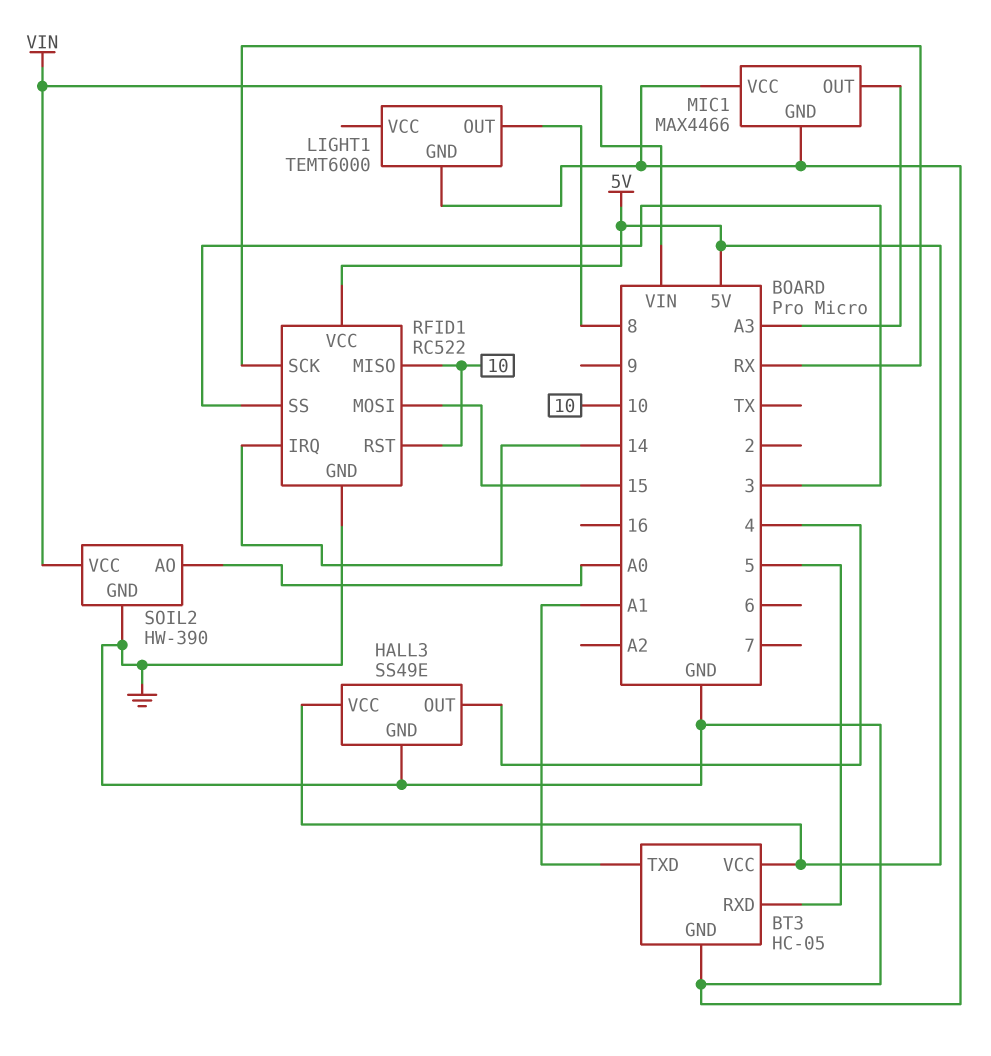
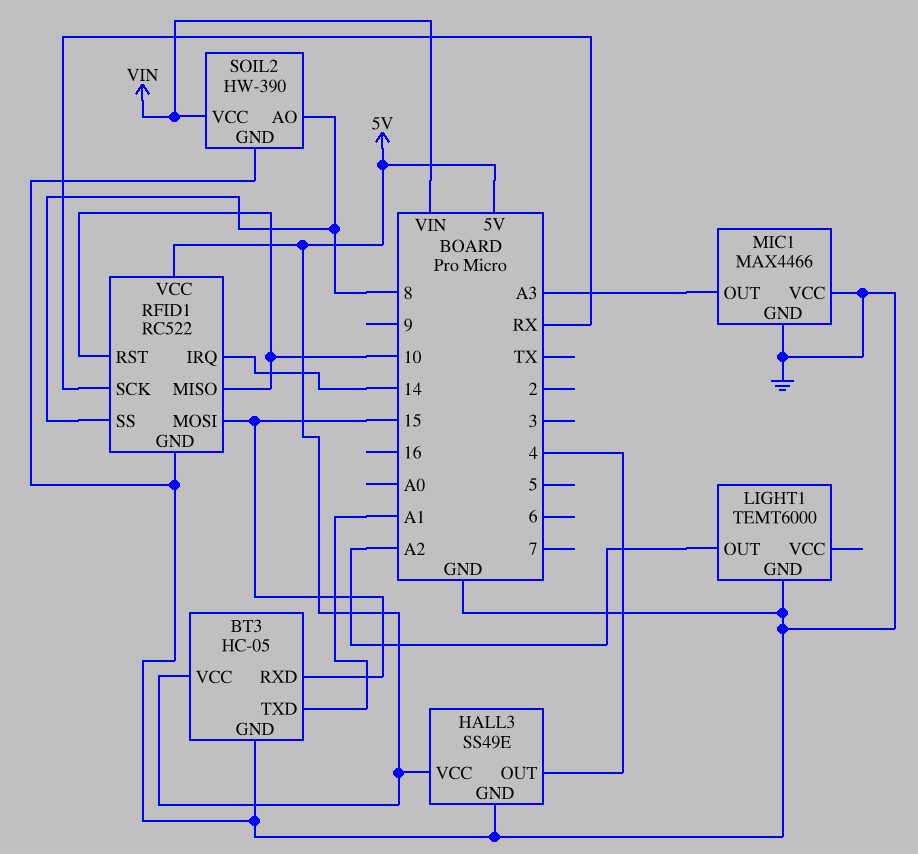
BT3 pin RXD: 5 -> 15
LIGHT1 pin OUT: 8 -> A2
RFID1 pin SS: 3 -> 8
SOIL2 pin AO: A0 -> 8

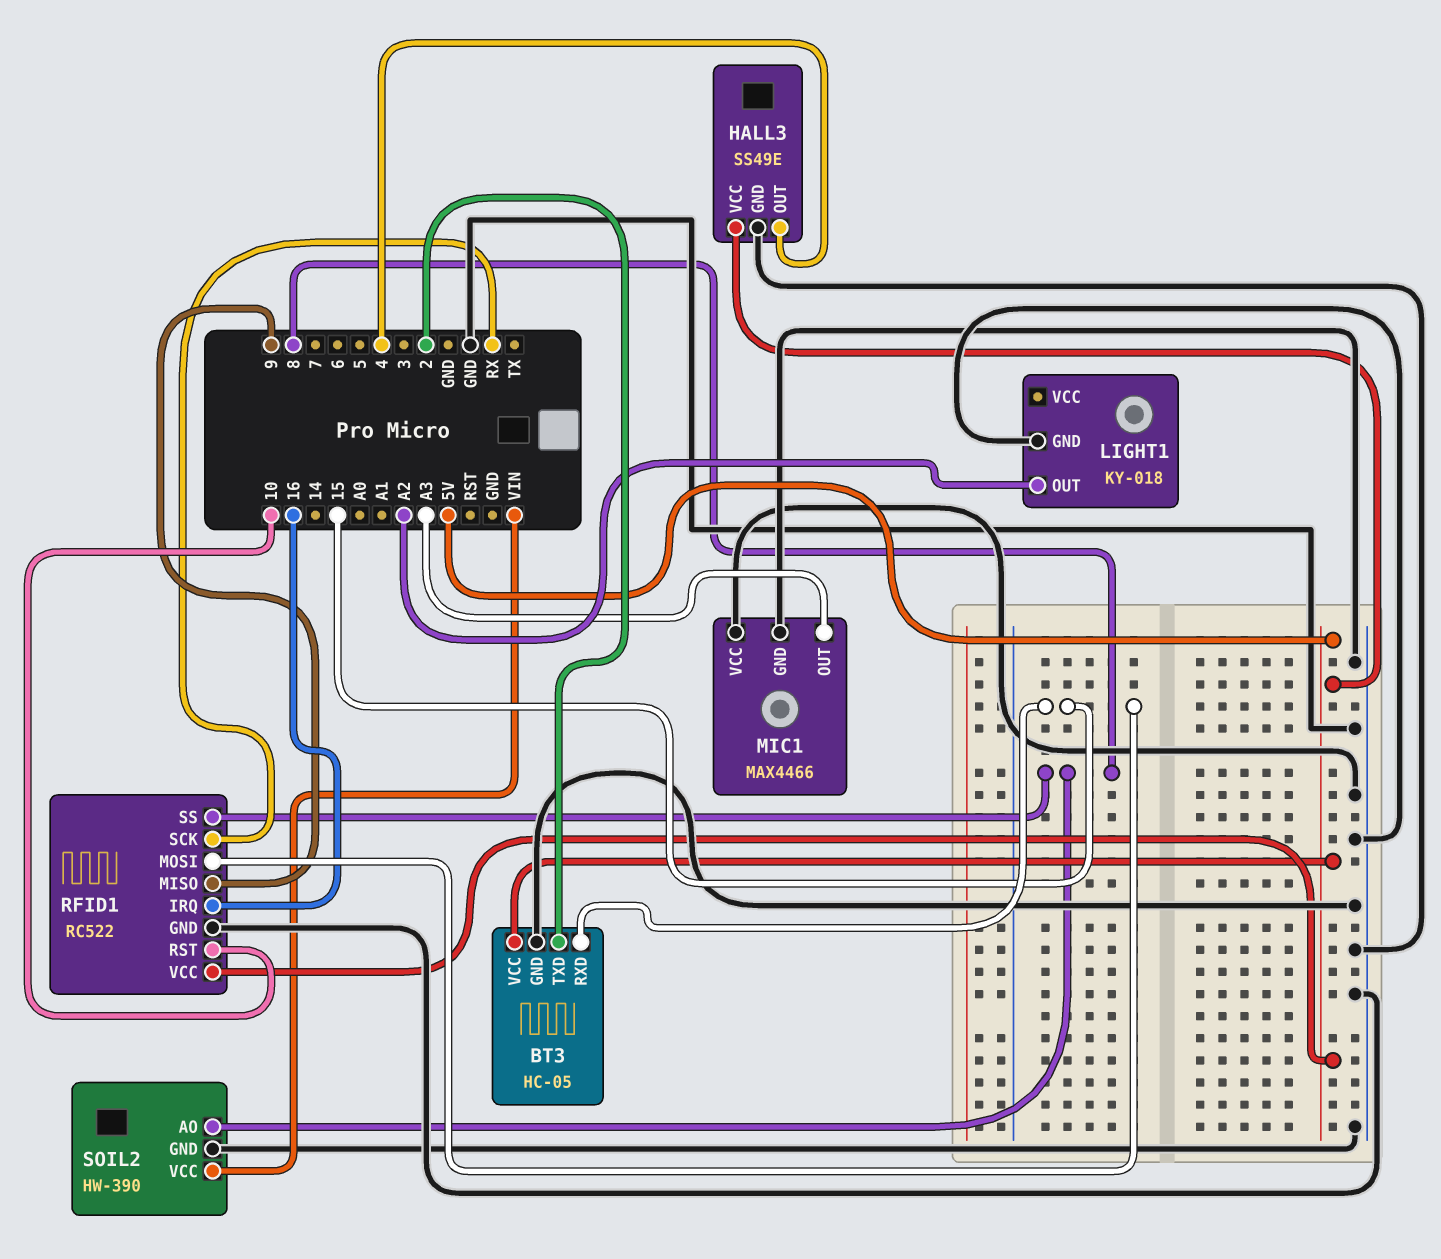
BT3 pin TXD: A1 -> 2
LIGHT1: TEMT6000 -> KY-018
RFID1 pin IRQ: 14 -> 16
RFID1 pin MISO: 10 -> 9

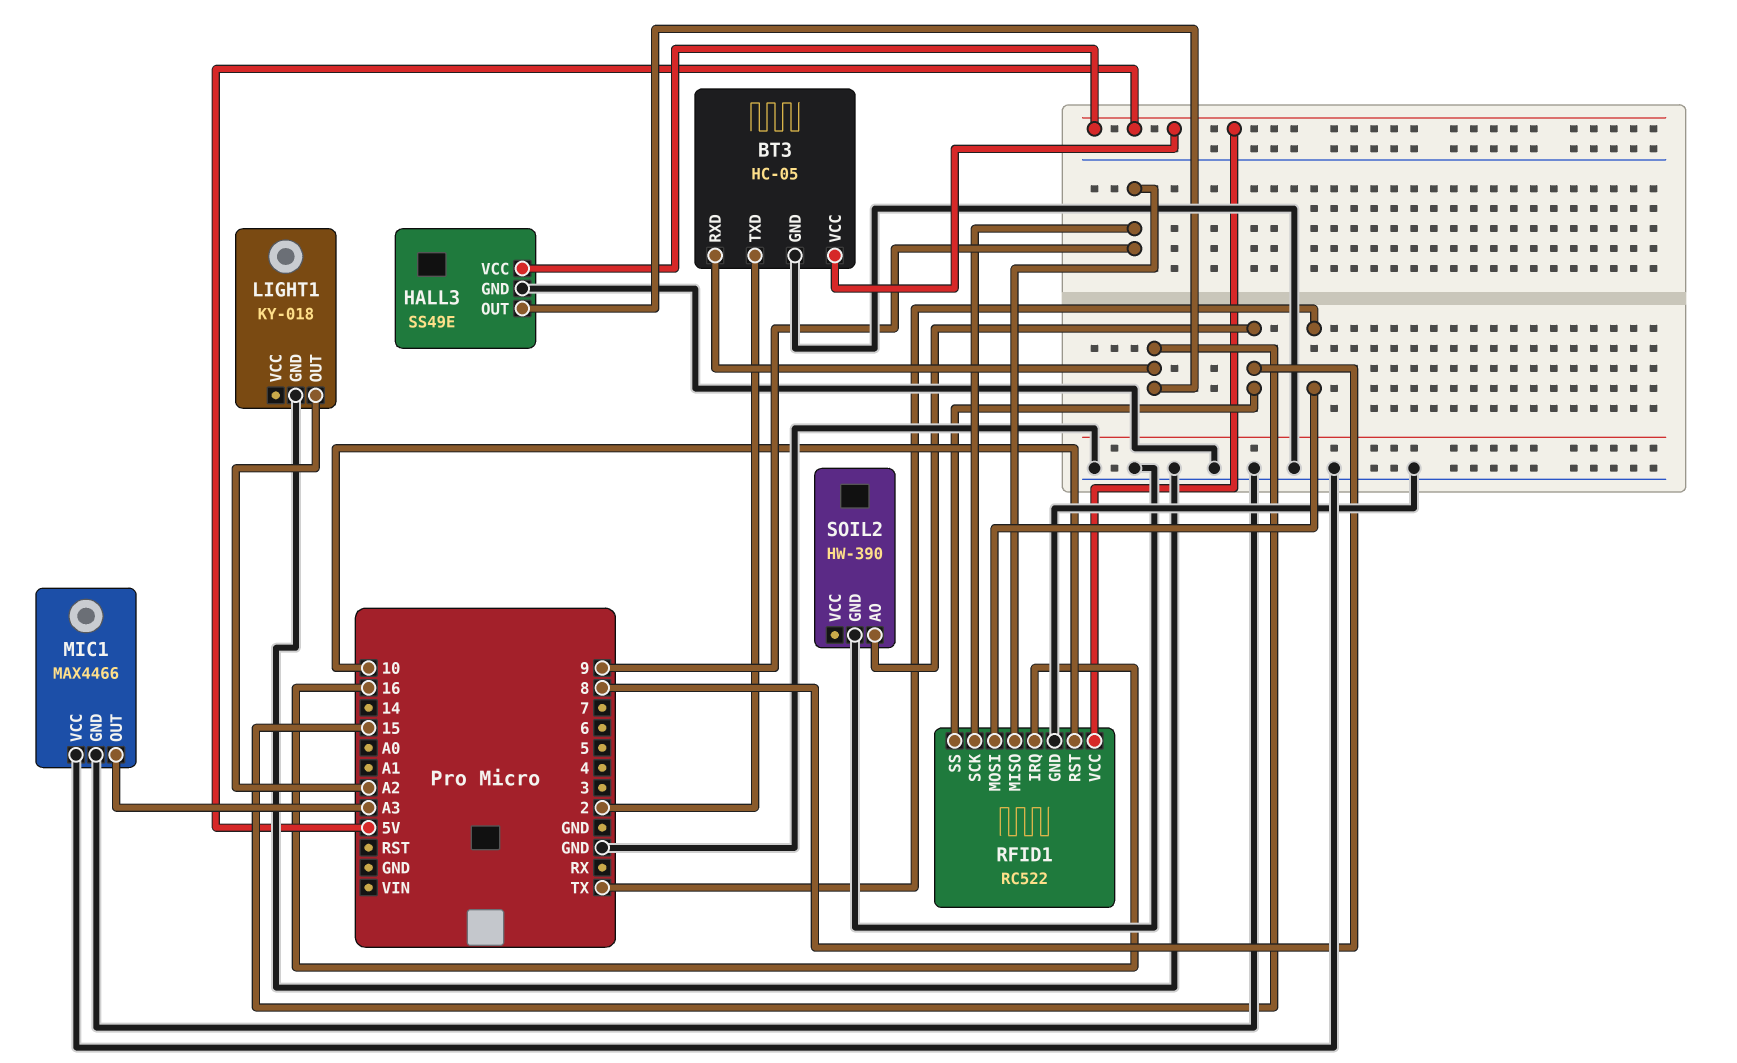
HALL3 pin OUT: 4 -> 15
RFID1 pin MOSI: 15 -> TX
RFID1 pin SCK: RX -> 9
SOIL2 pin VCC: VIN -> none

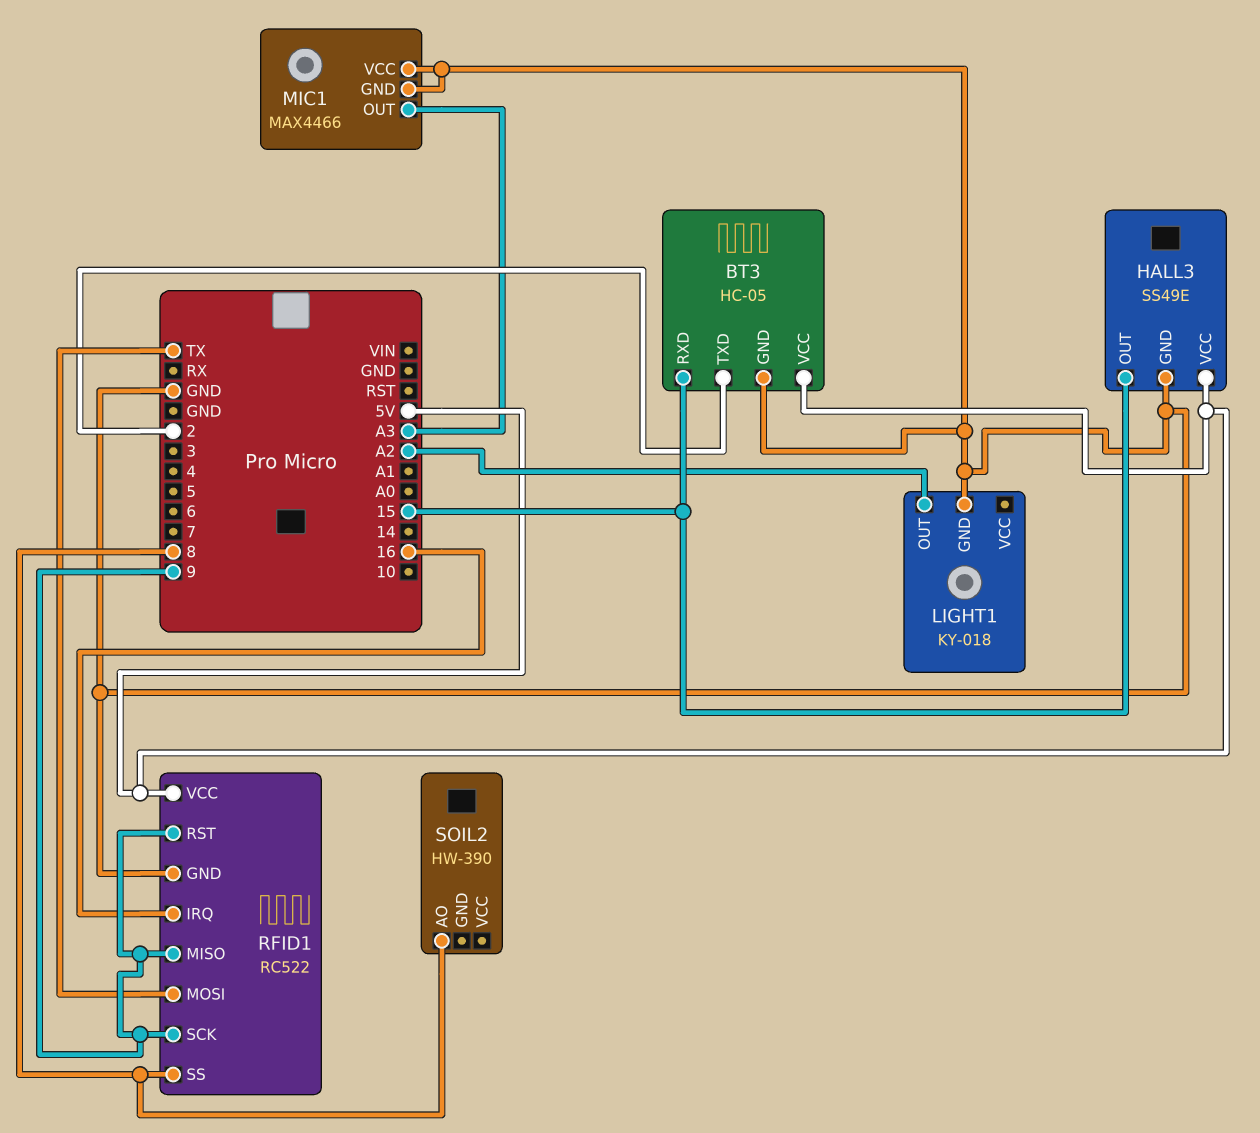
RFID1 pin RST: 10 -> 9
SOIL2 pin GND: GND -> none

